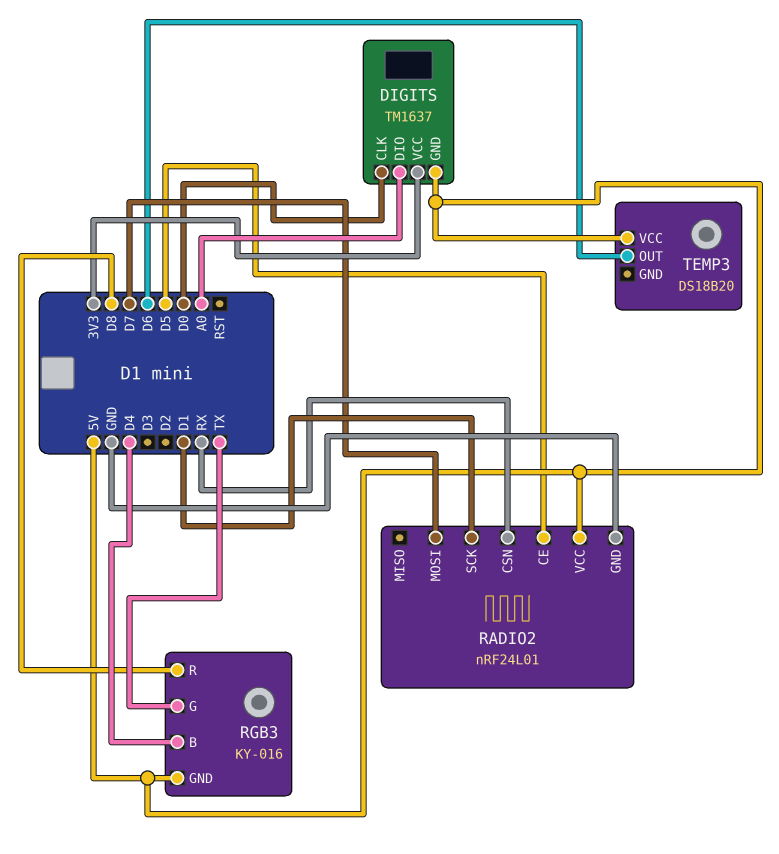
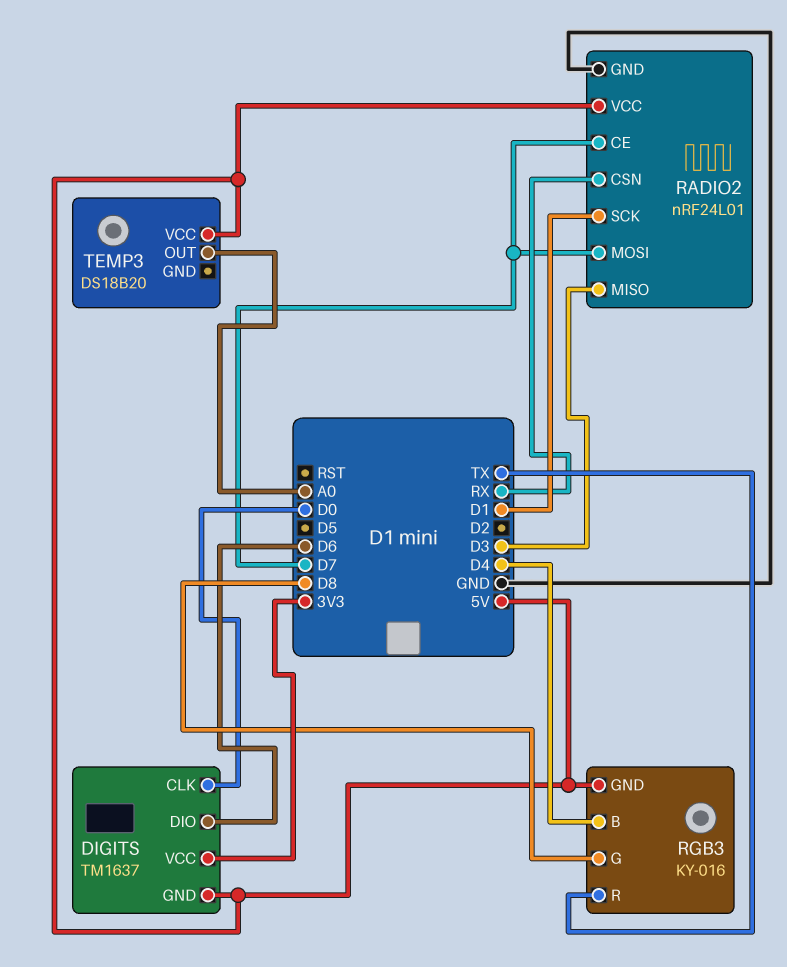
DIGITS pin DIO: A0 -> D6
RADIO2 pin CE: D5 -> D7
RADIO2 pin MISO: none -> D3
RGB3 pin G: TX -> D8
RGB3 pin R: D8 -> TX
TEMP3 pin OUT: D6 -> A0

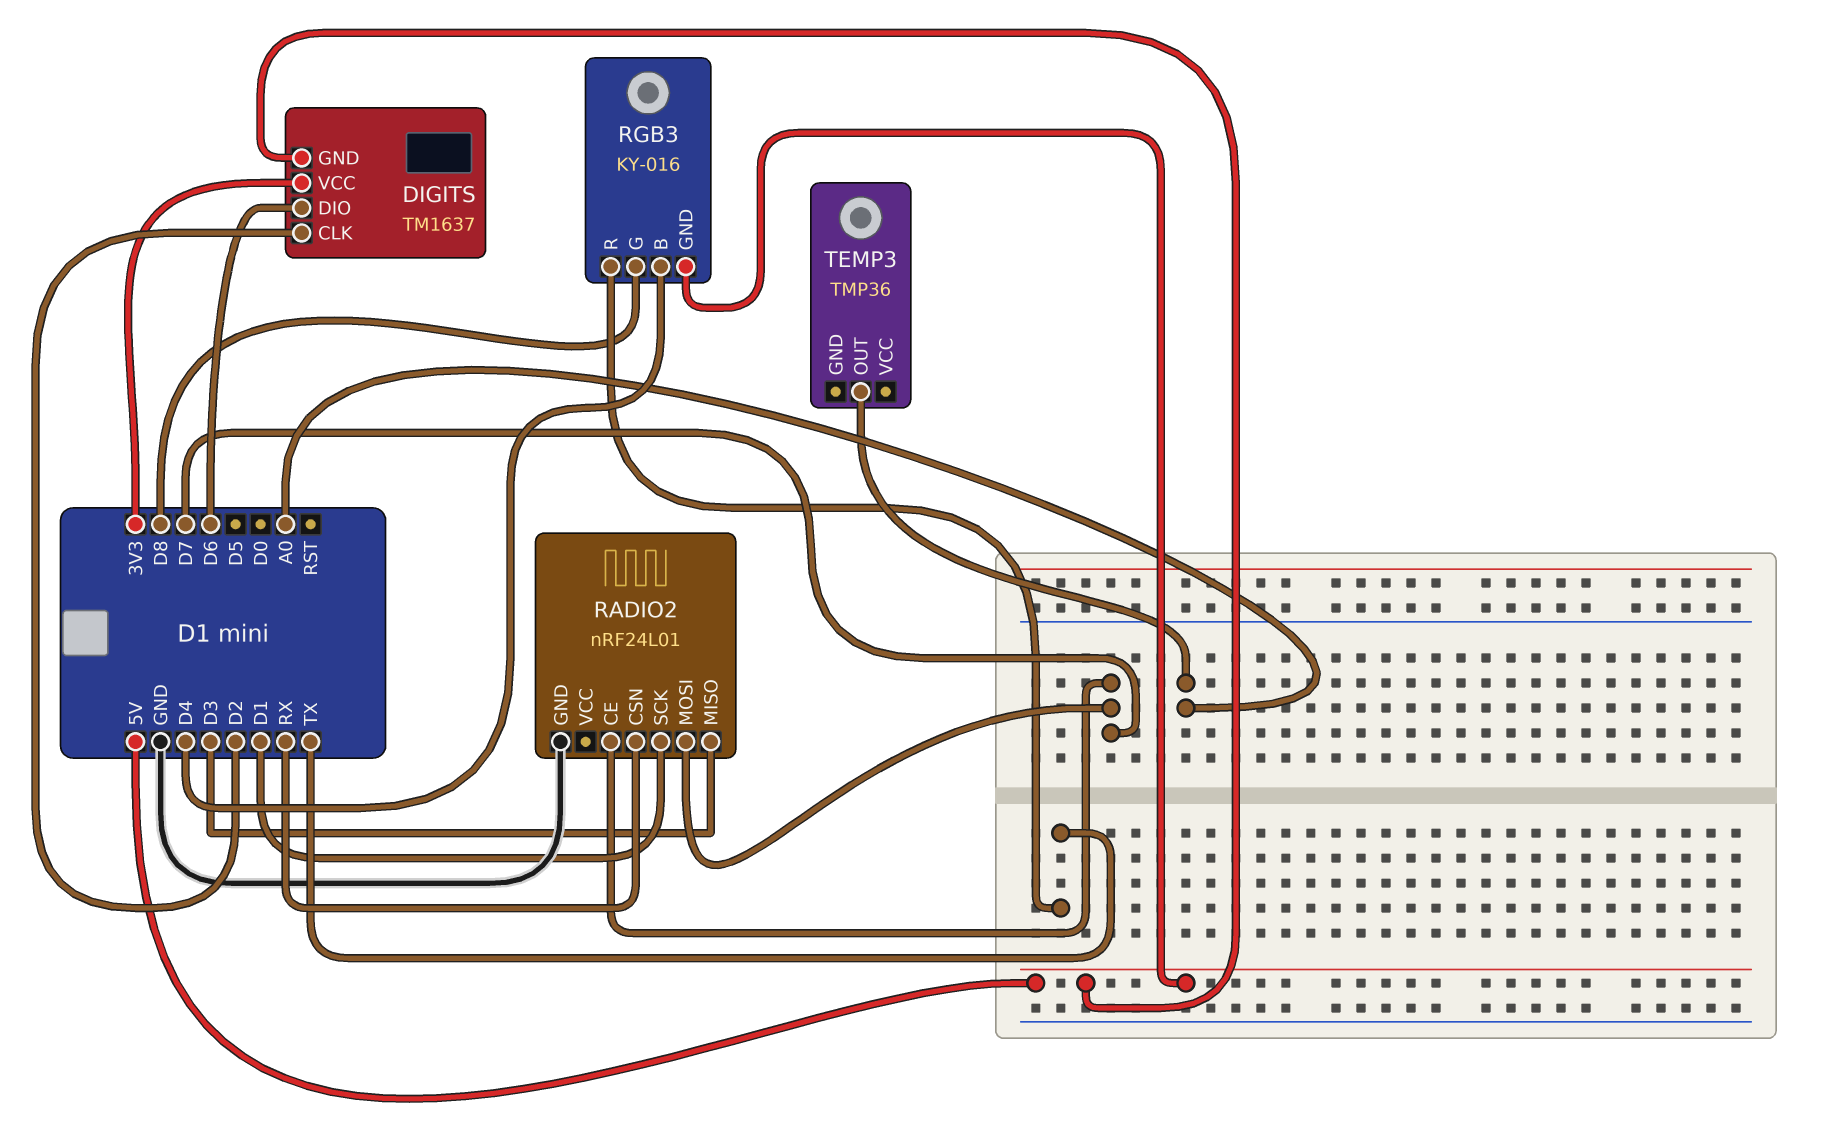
DIGITS pin CLK: D0 -> D2
RADIO2 pin VCC: 5V -> none
TEMP3: DS18B20 -> TMP36
TEMP3 pin VCC: 5V -> none

